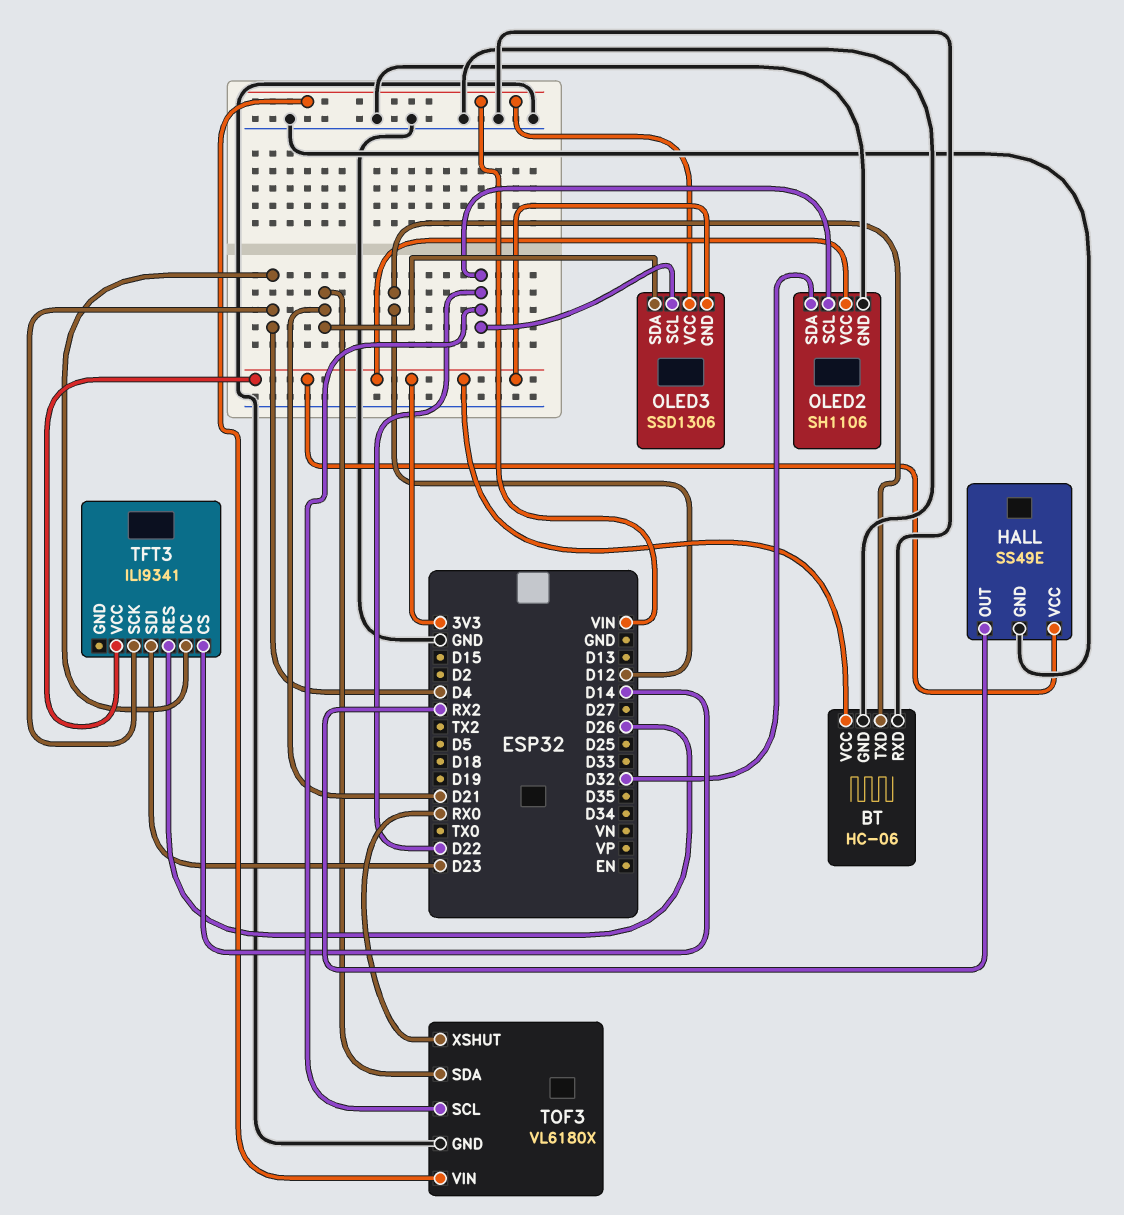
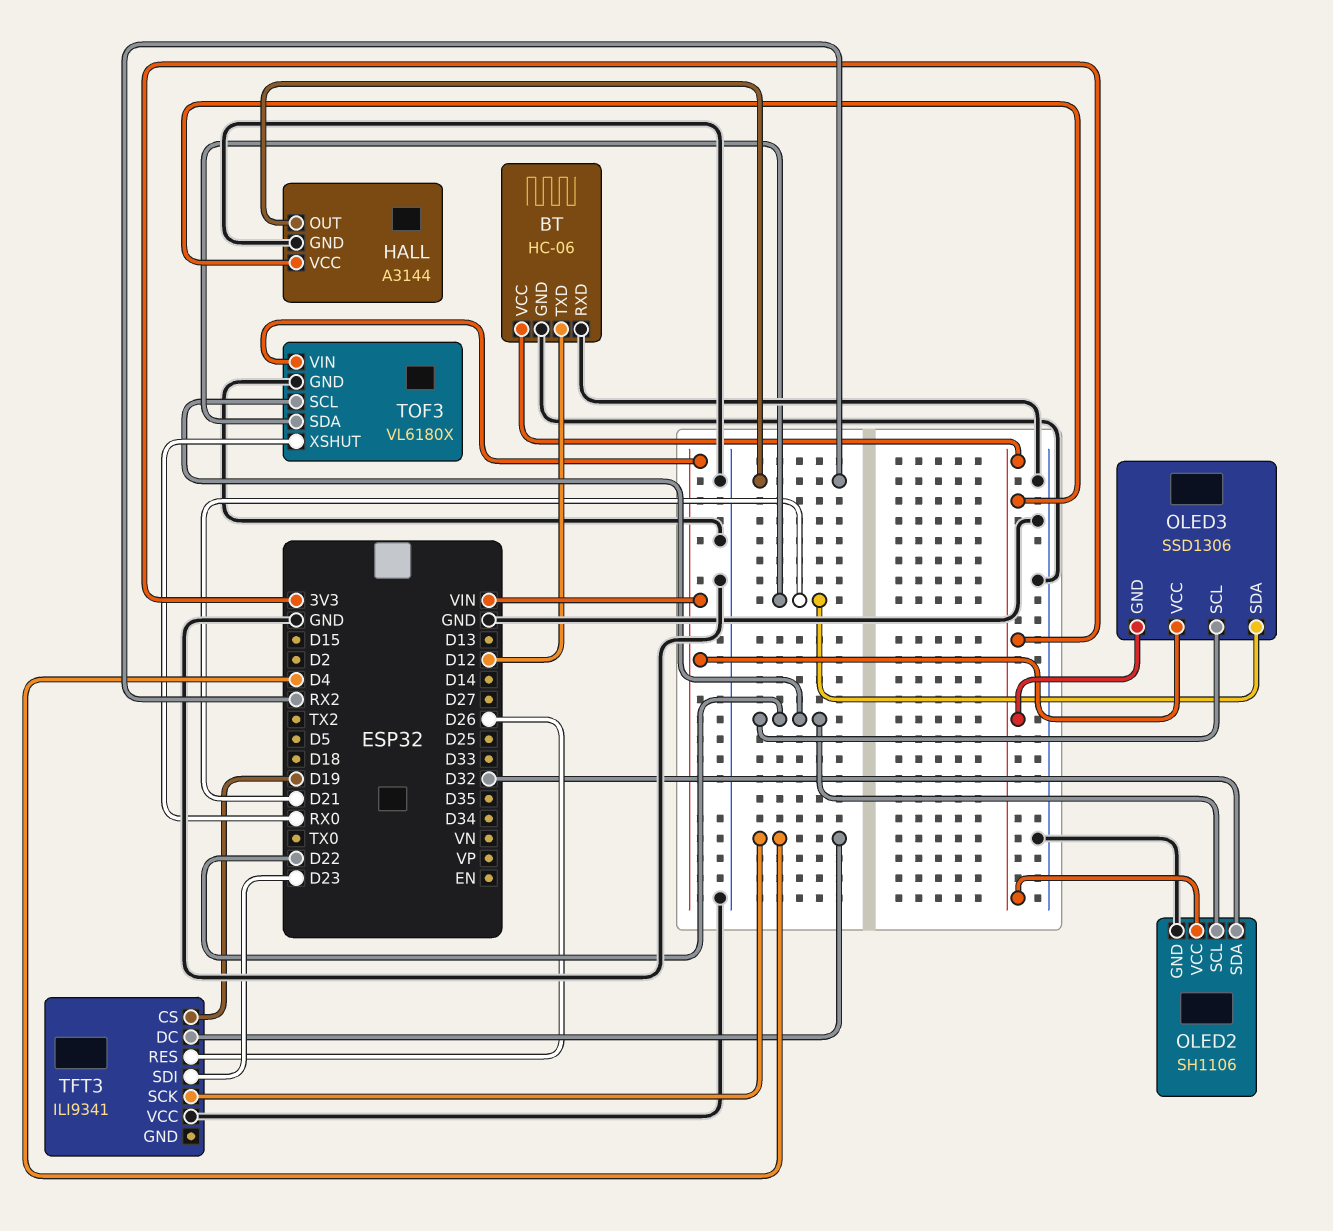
HALL: SS49E -> A3144
TFT3 pin CS: D14 -> D19
TFT3 pin VCC: 3V3 -> GND

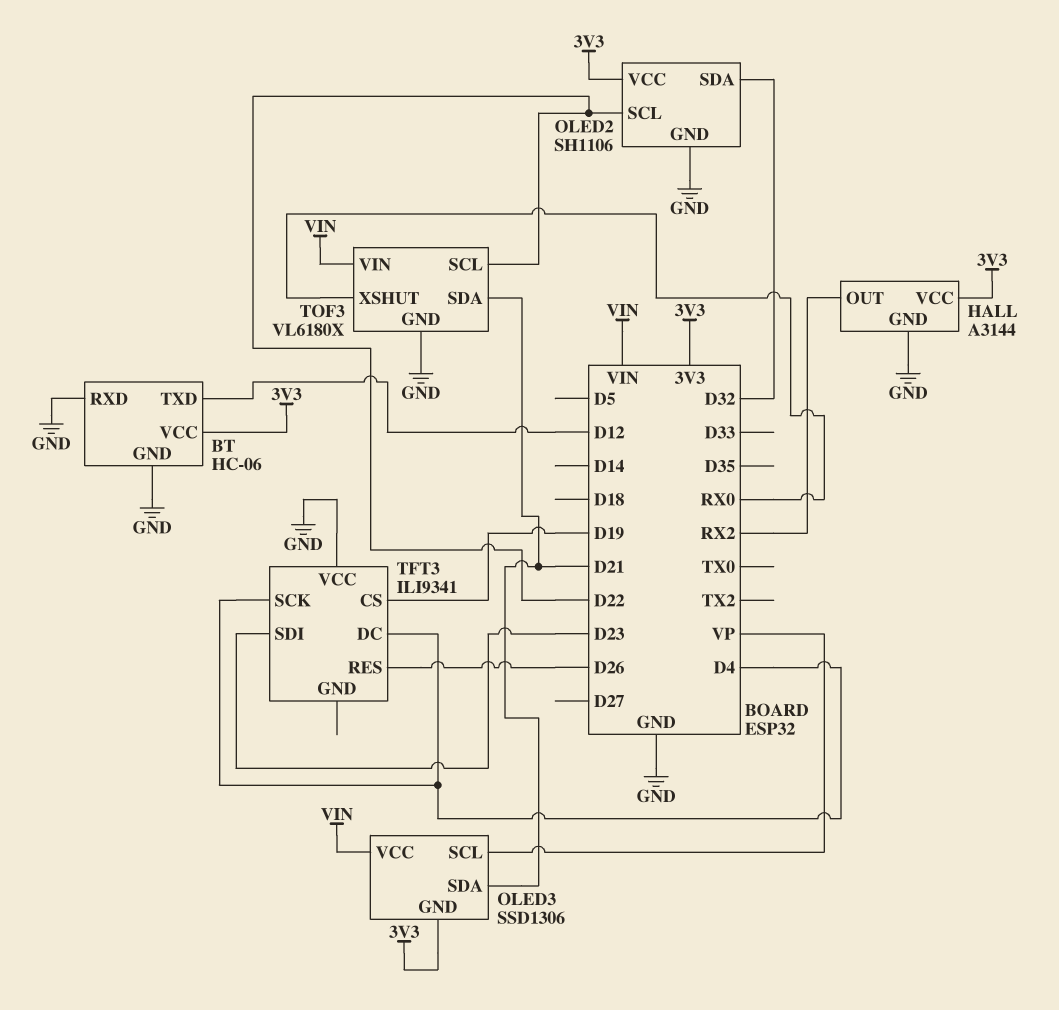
OLED3 pin SCL: D22 -> VP

